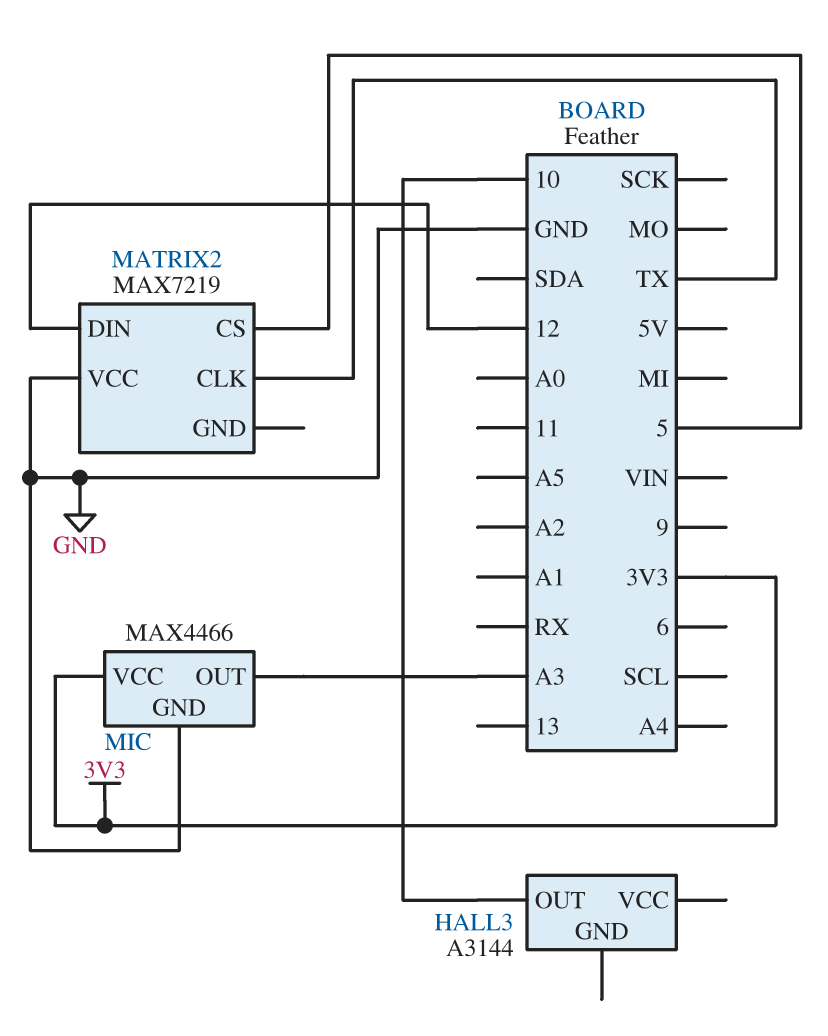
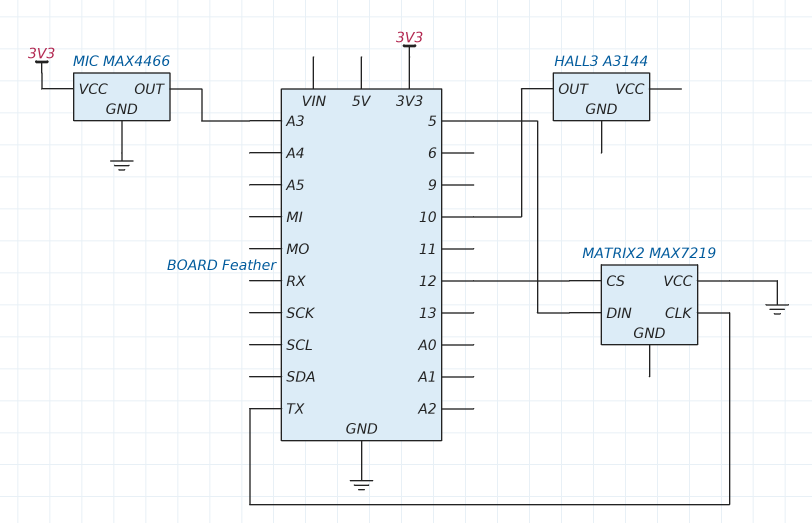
MATRIX2 pin CS: 5 -> 12
MATRIX2 pin DIN: 12 -> 5

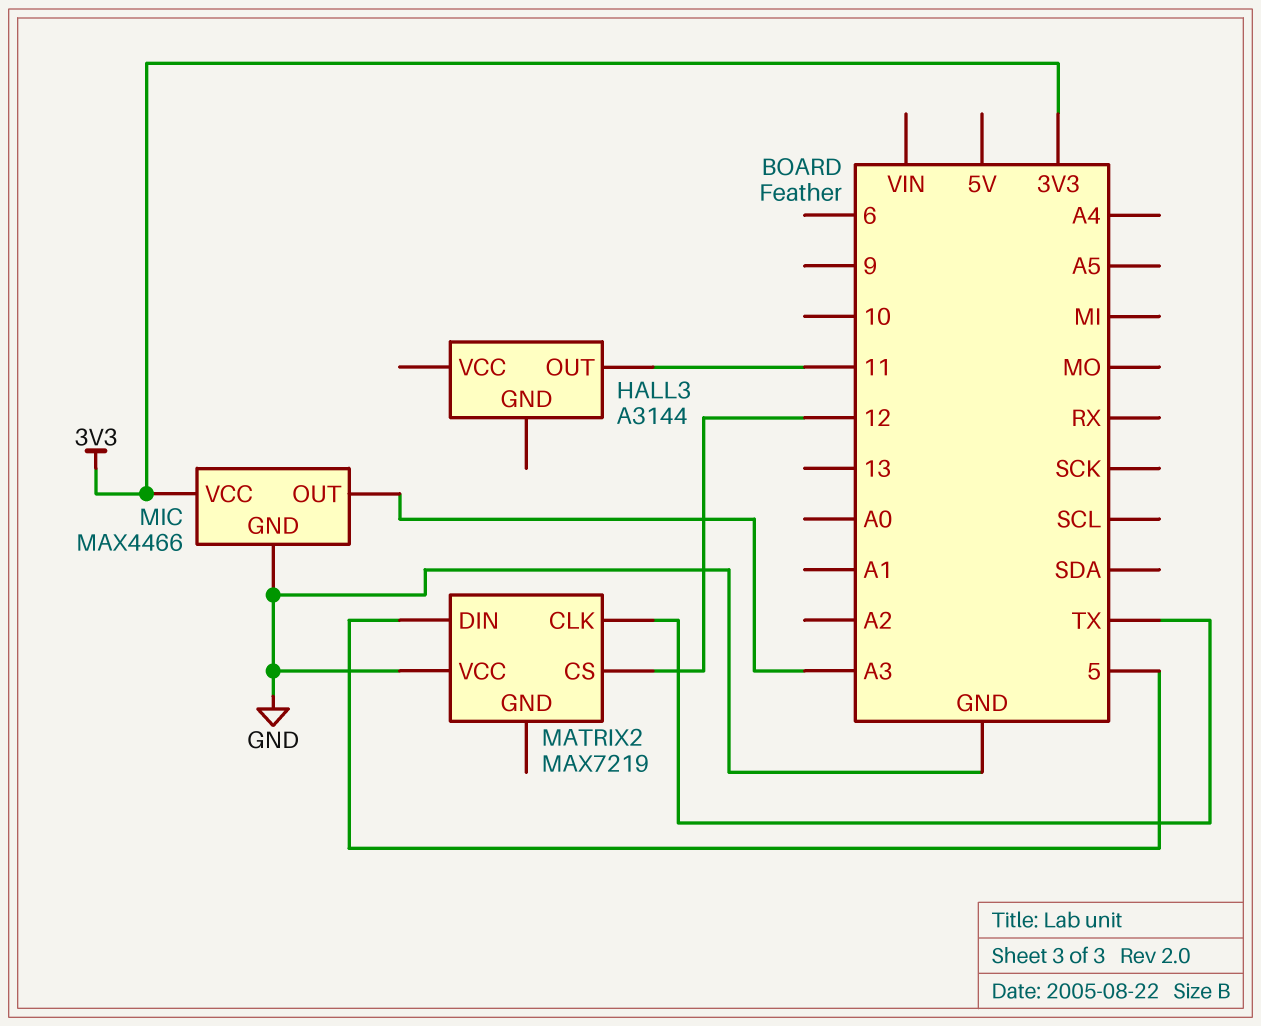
HALL3 pin OUT: 10 -> 11

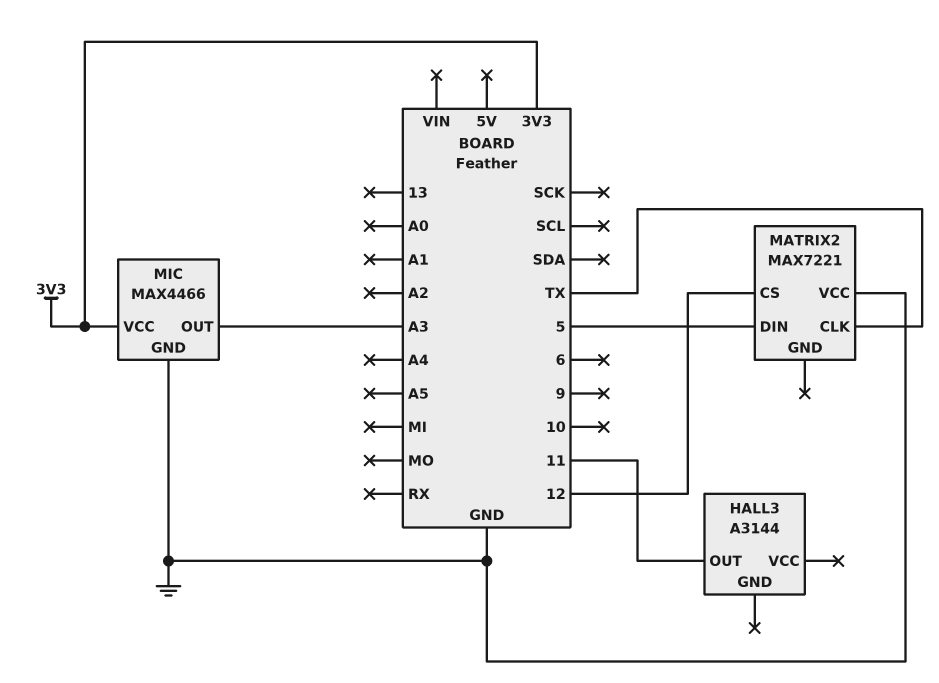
MATRIX2: MAX7219 -> MAX7221

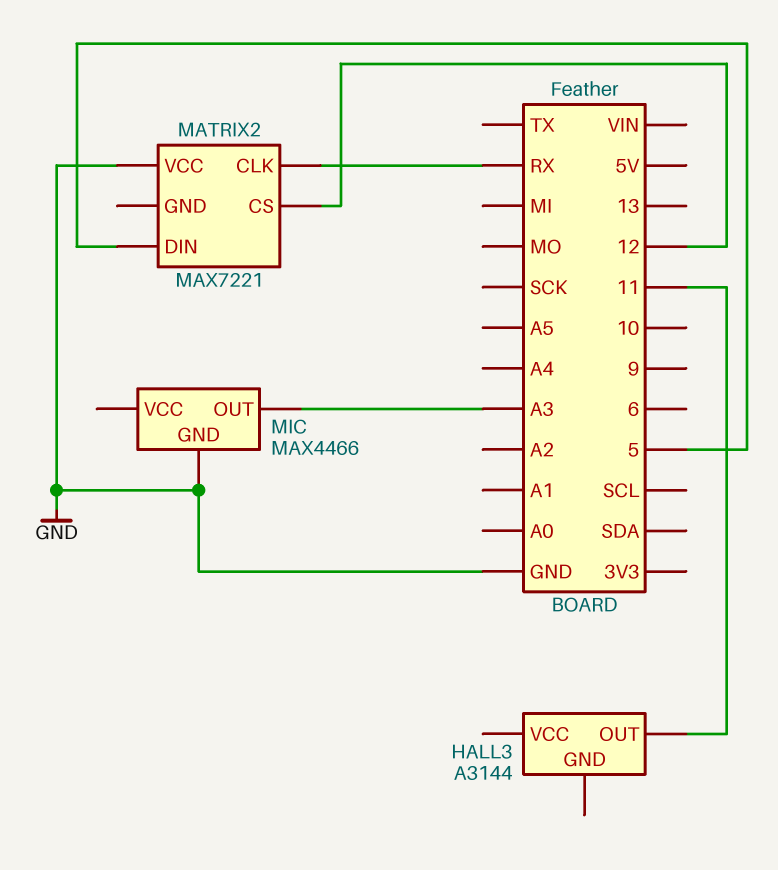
MATRIX2 pin CLK: TX -> RX
MIC pin VCC: 3V3 -> none

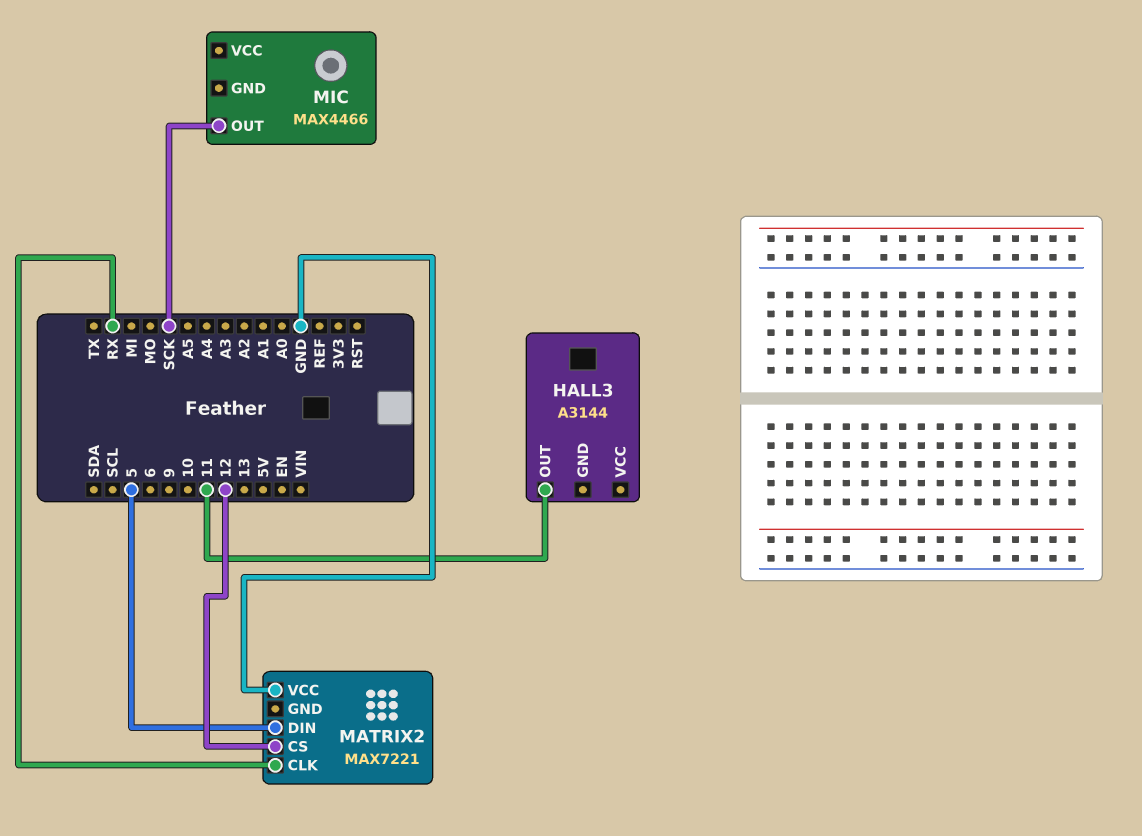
MIC pin GND: GND -> none
MIC pin OUT: A3 -> SCK

